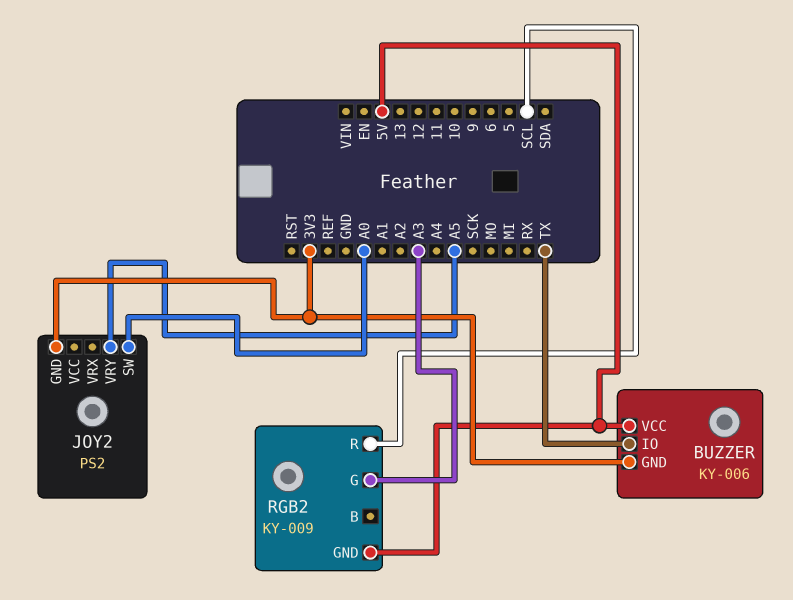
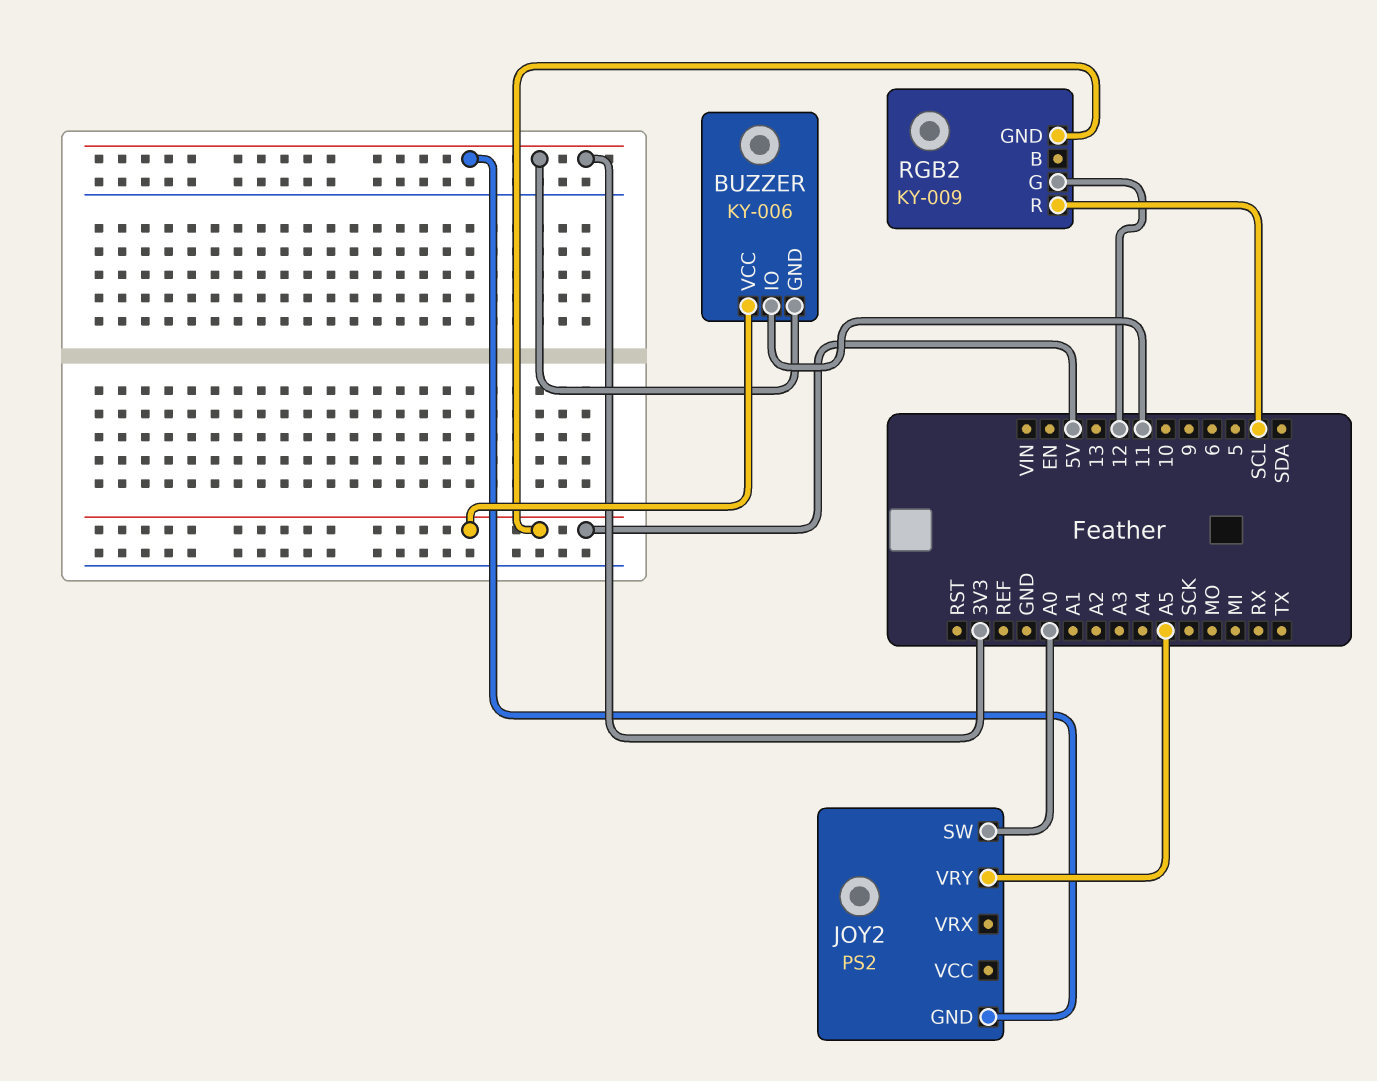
BUZZER pin IO: TX -> 11
RGB2 pin G: A3 -> 12

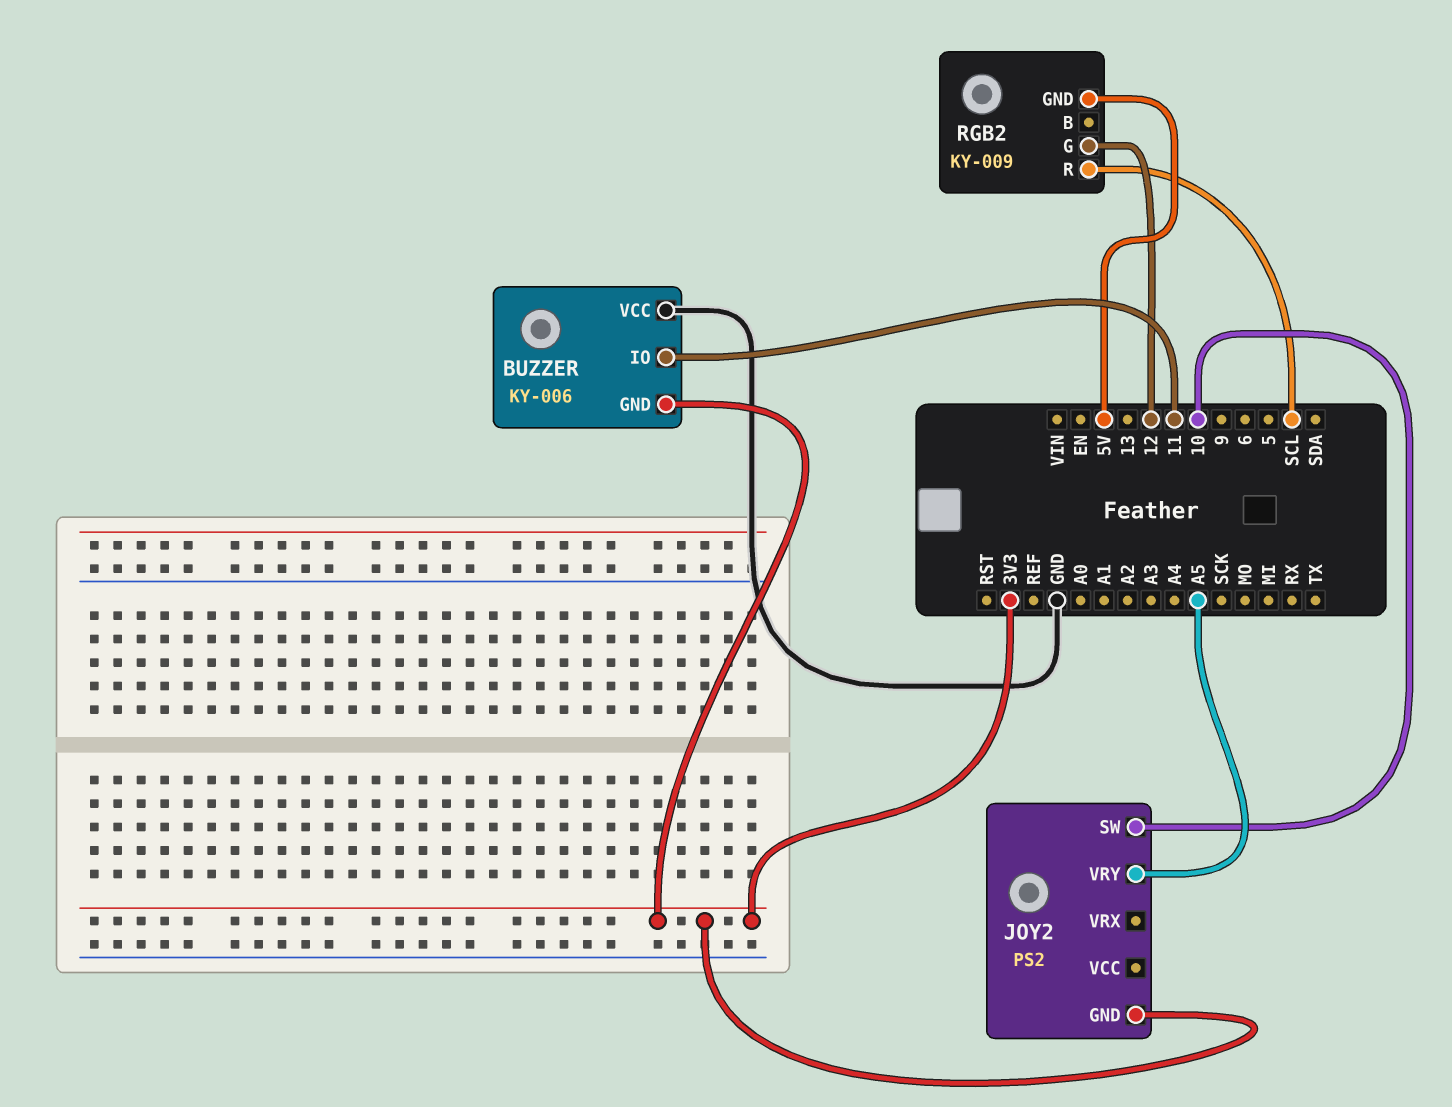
BUZZER pin VCC: 5V -> GND
JOY2 pin SW: A0 -> 10

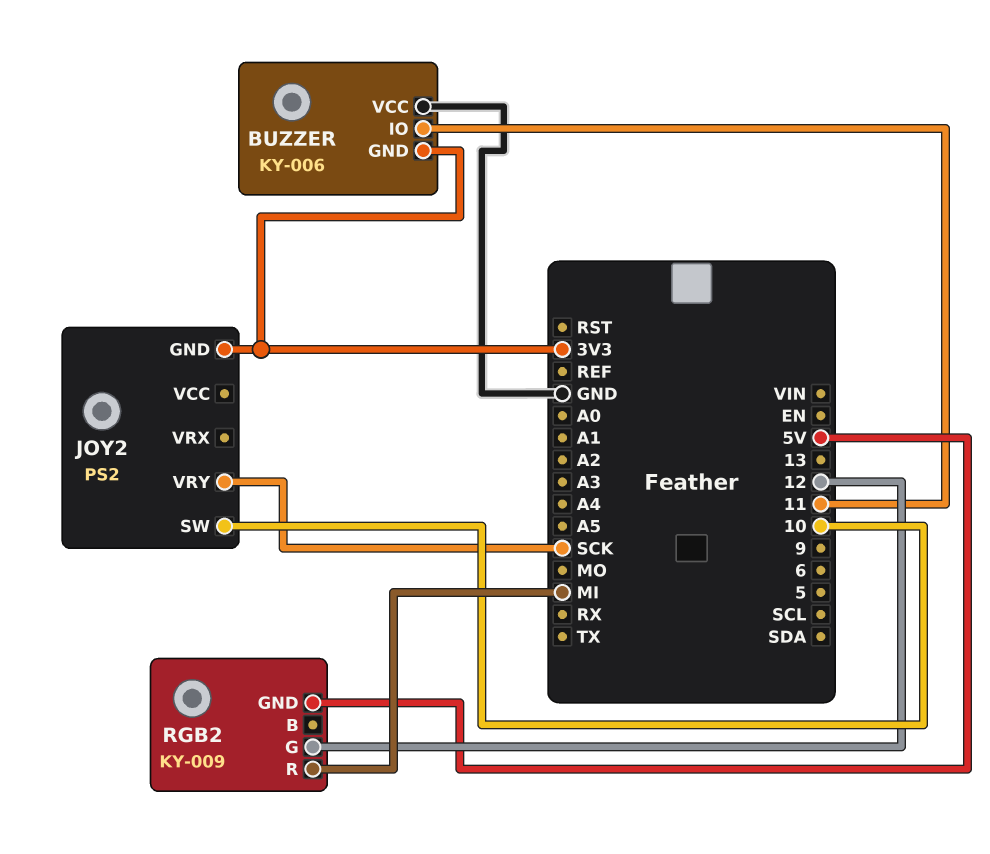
JOY2 pin VRY: A5 -> SCK
RGB2 pin R: SCL -> MI

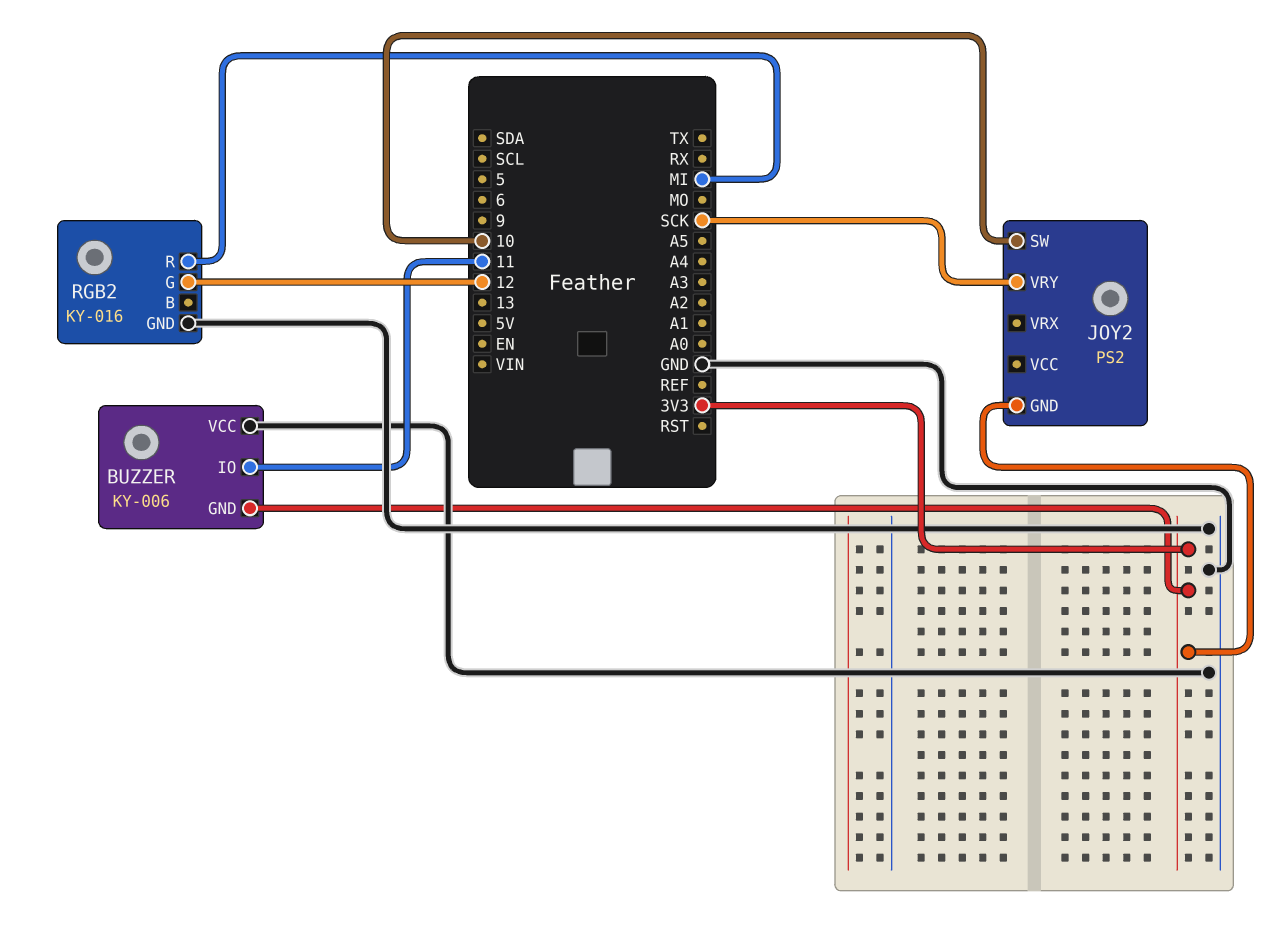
RGB2: KY-009 -> KY-016
RGB2 pin GND: 5V -> GND

